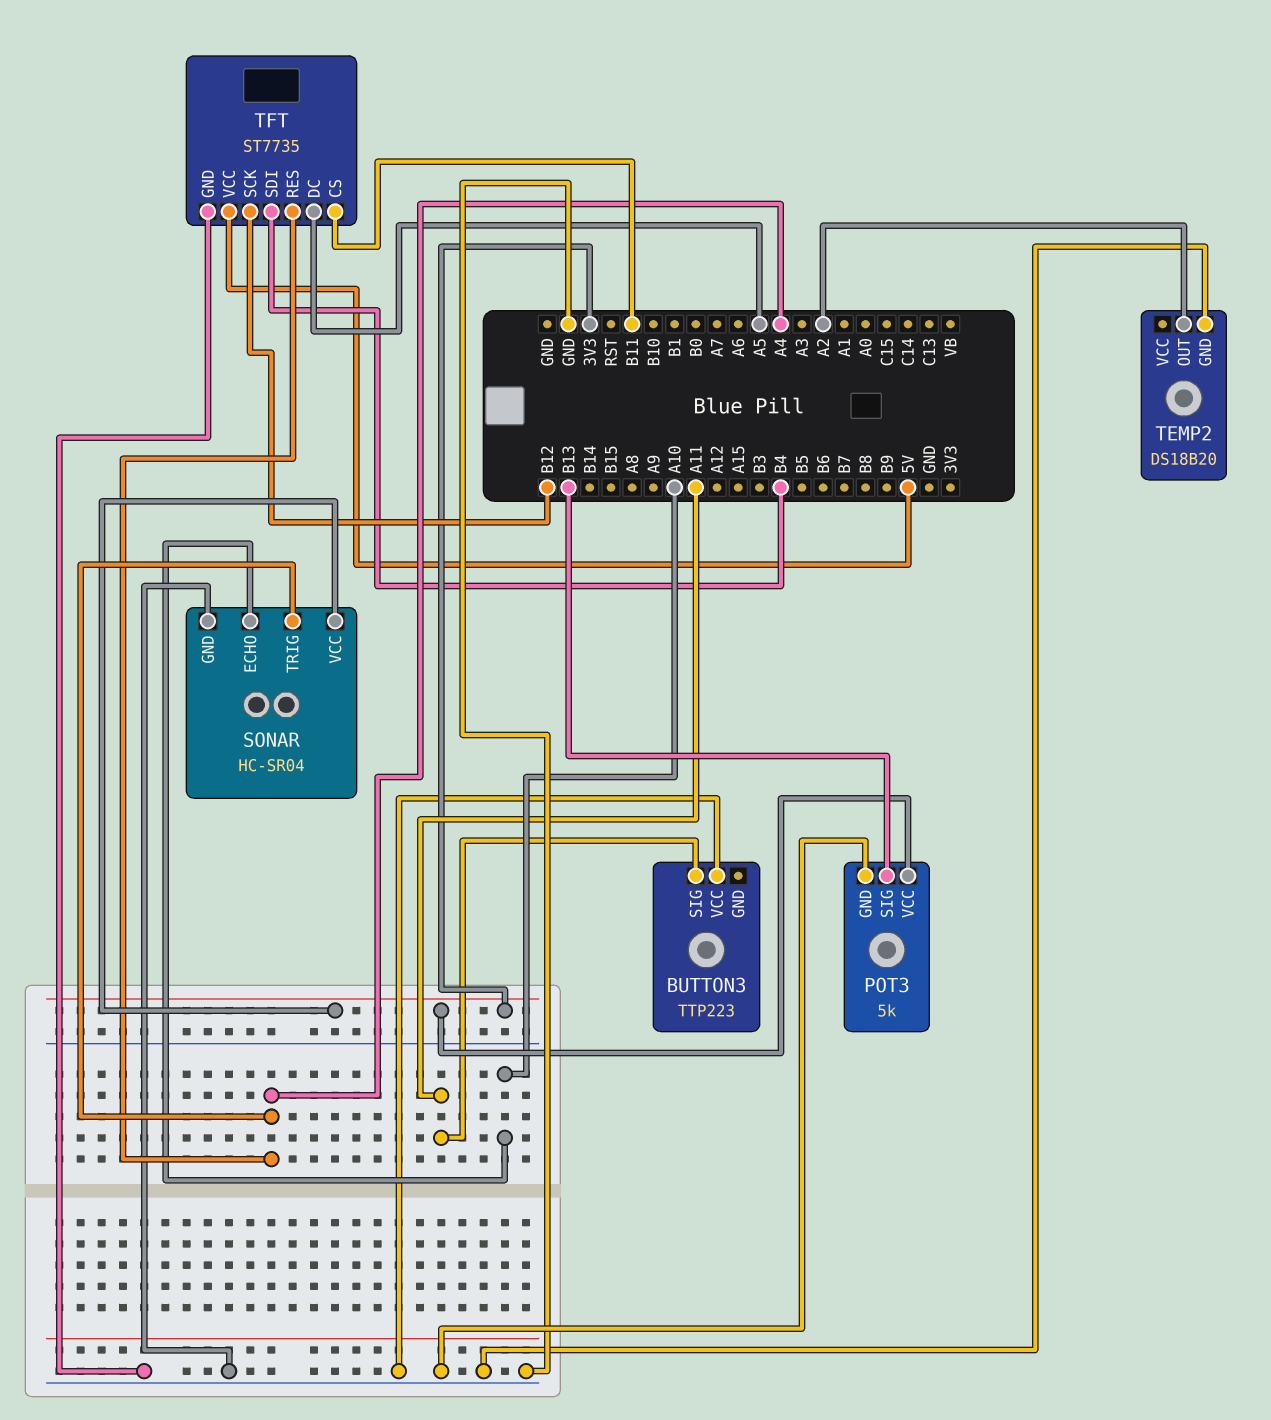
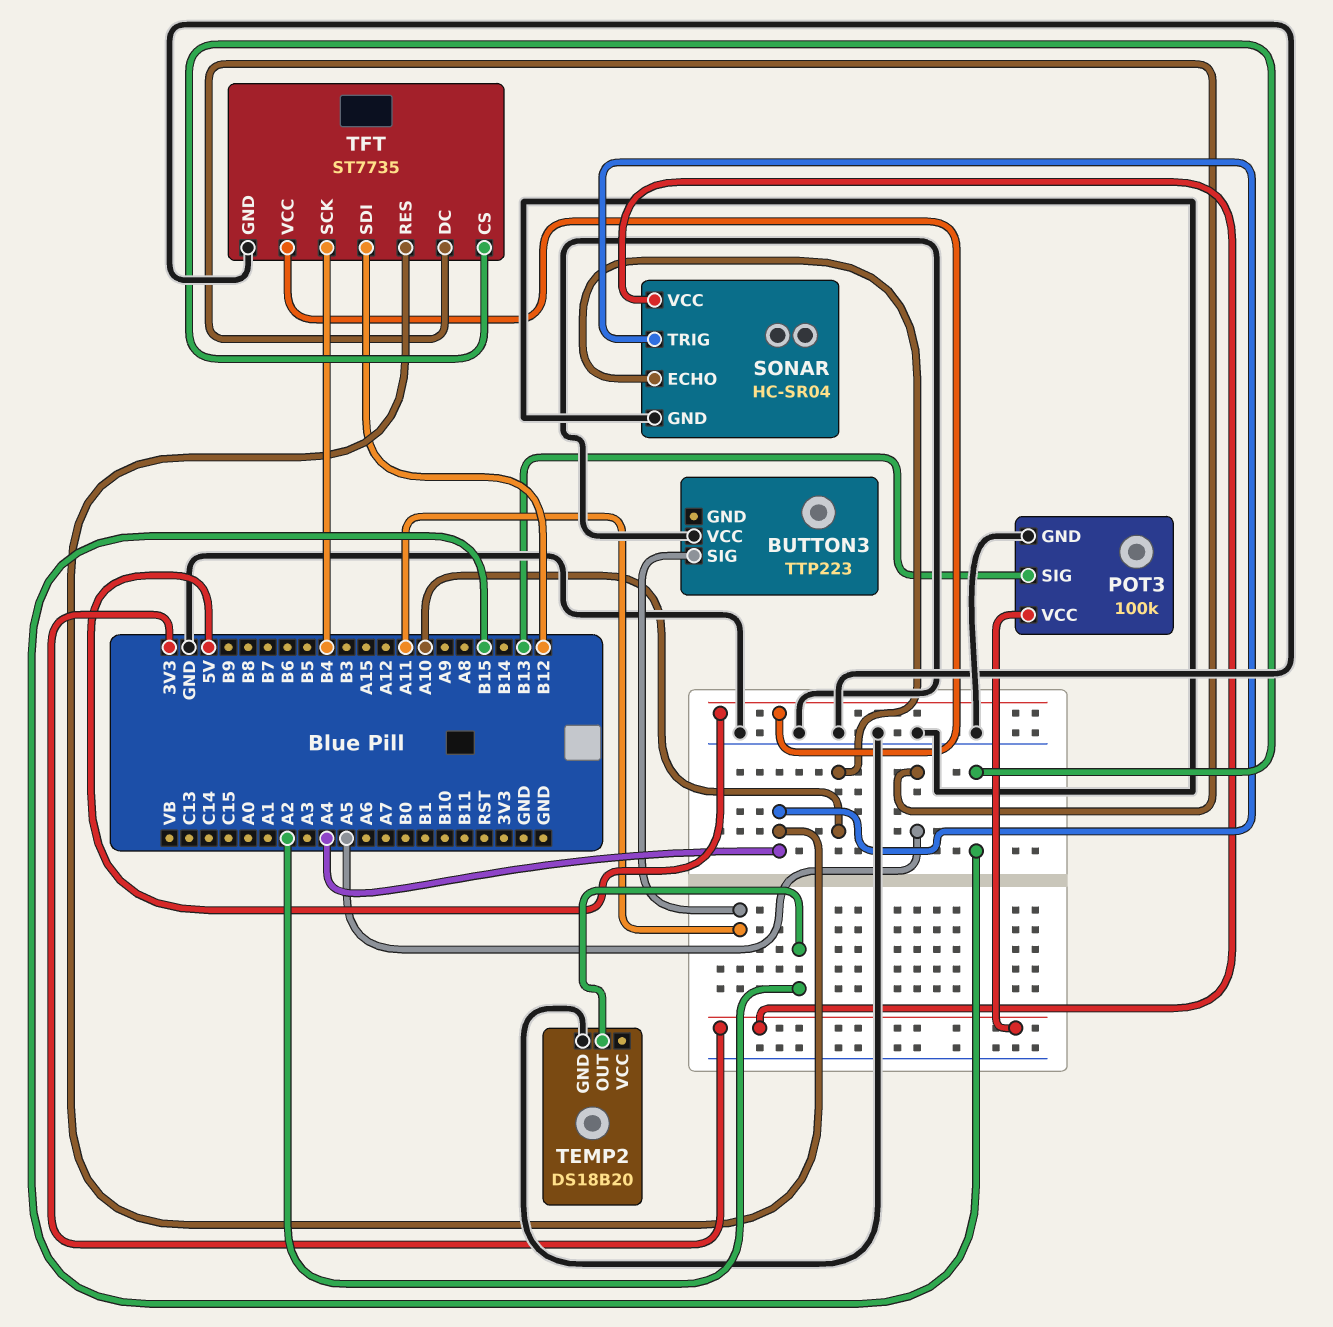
POT3: 5k -> 100k
TFT pin CS: B11 -> B15
TFT pin SCK: B12 -> B4
TFT pin SDI: B4 -> B12

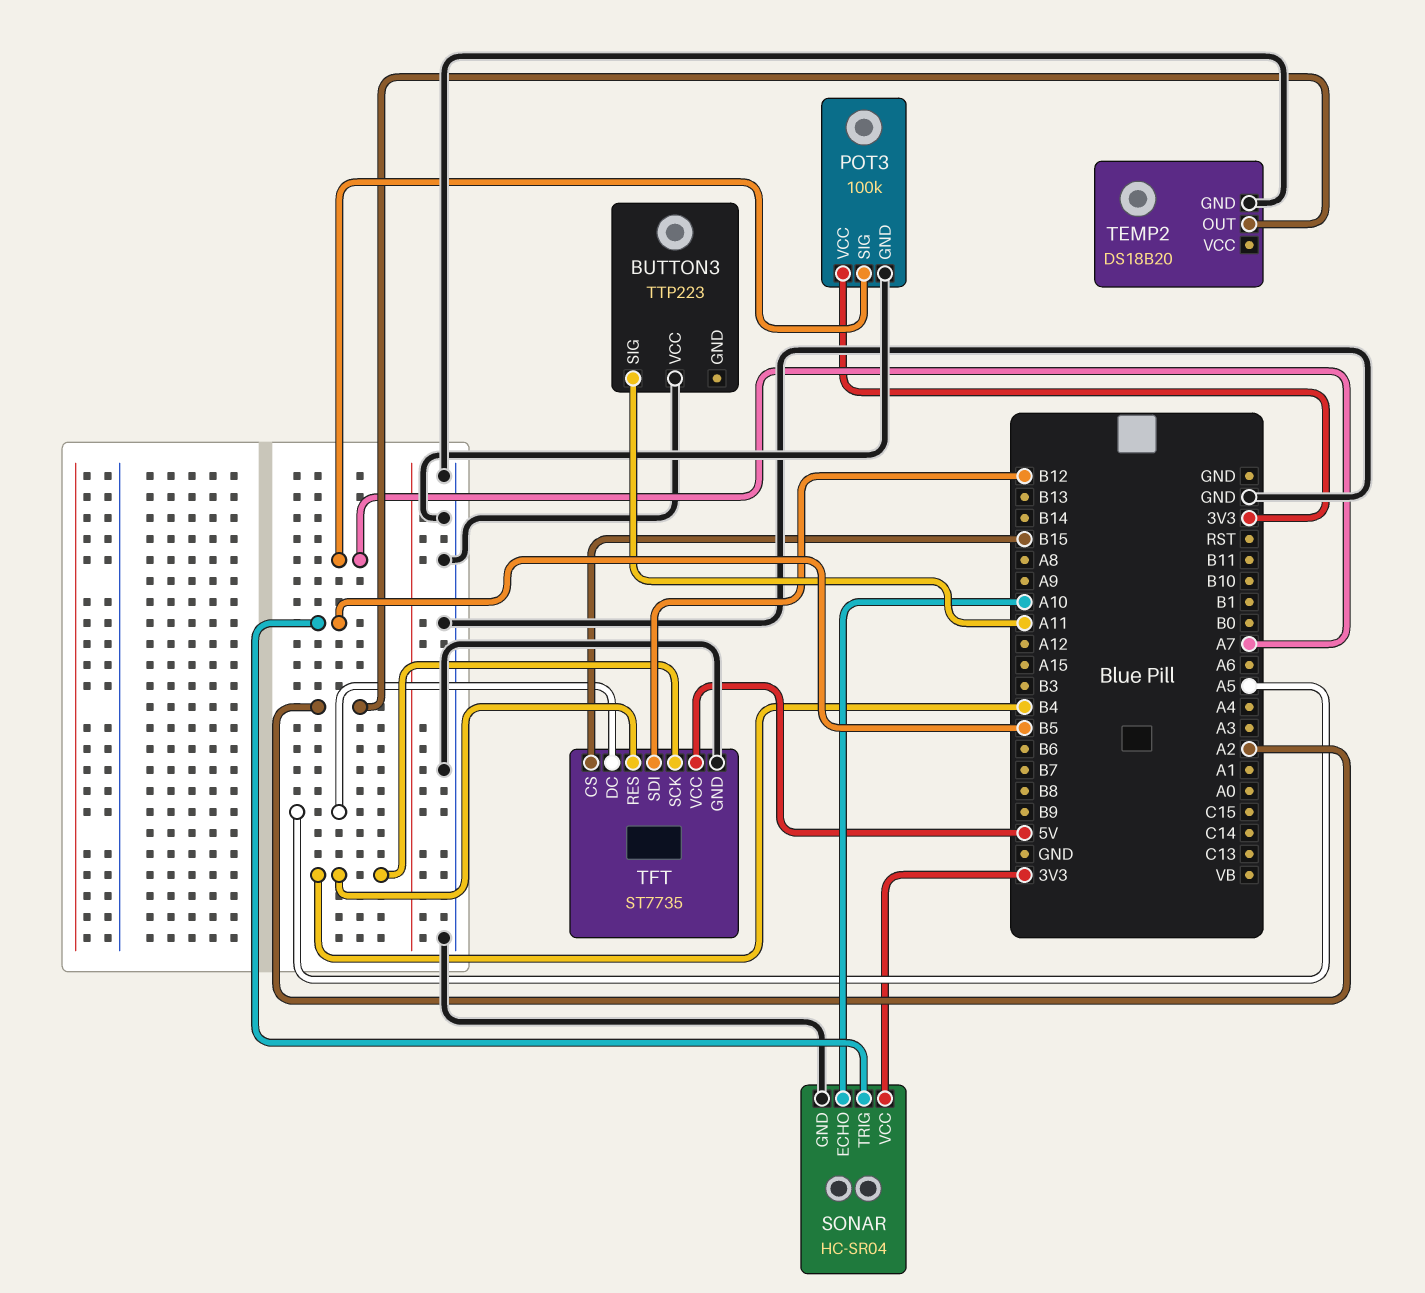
POT3 pin SIG: B13 -> A7
SONAR pin TRIG: A4 -> B5
TFT pin RES: A4 -> B4

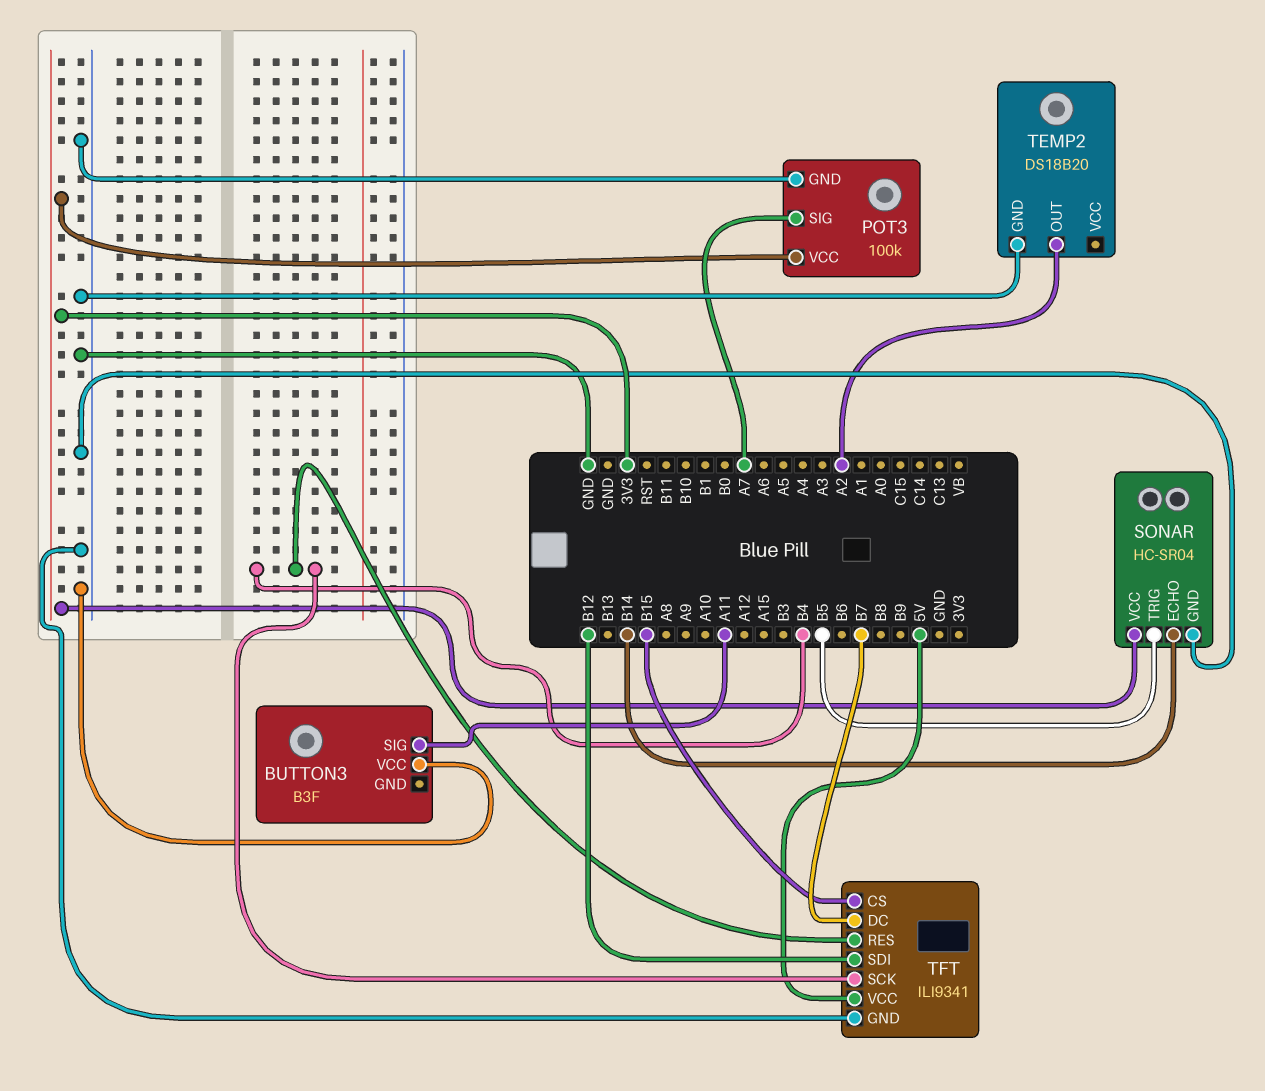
BUTTON3: TTP223 -> B3F
SONAR pin ECHO: A10 -> B14
TFT: ST7735 -> ILI9341
TFT pin DC: A5 -> B7

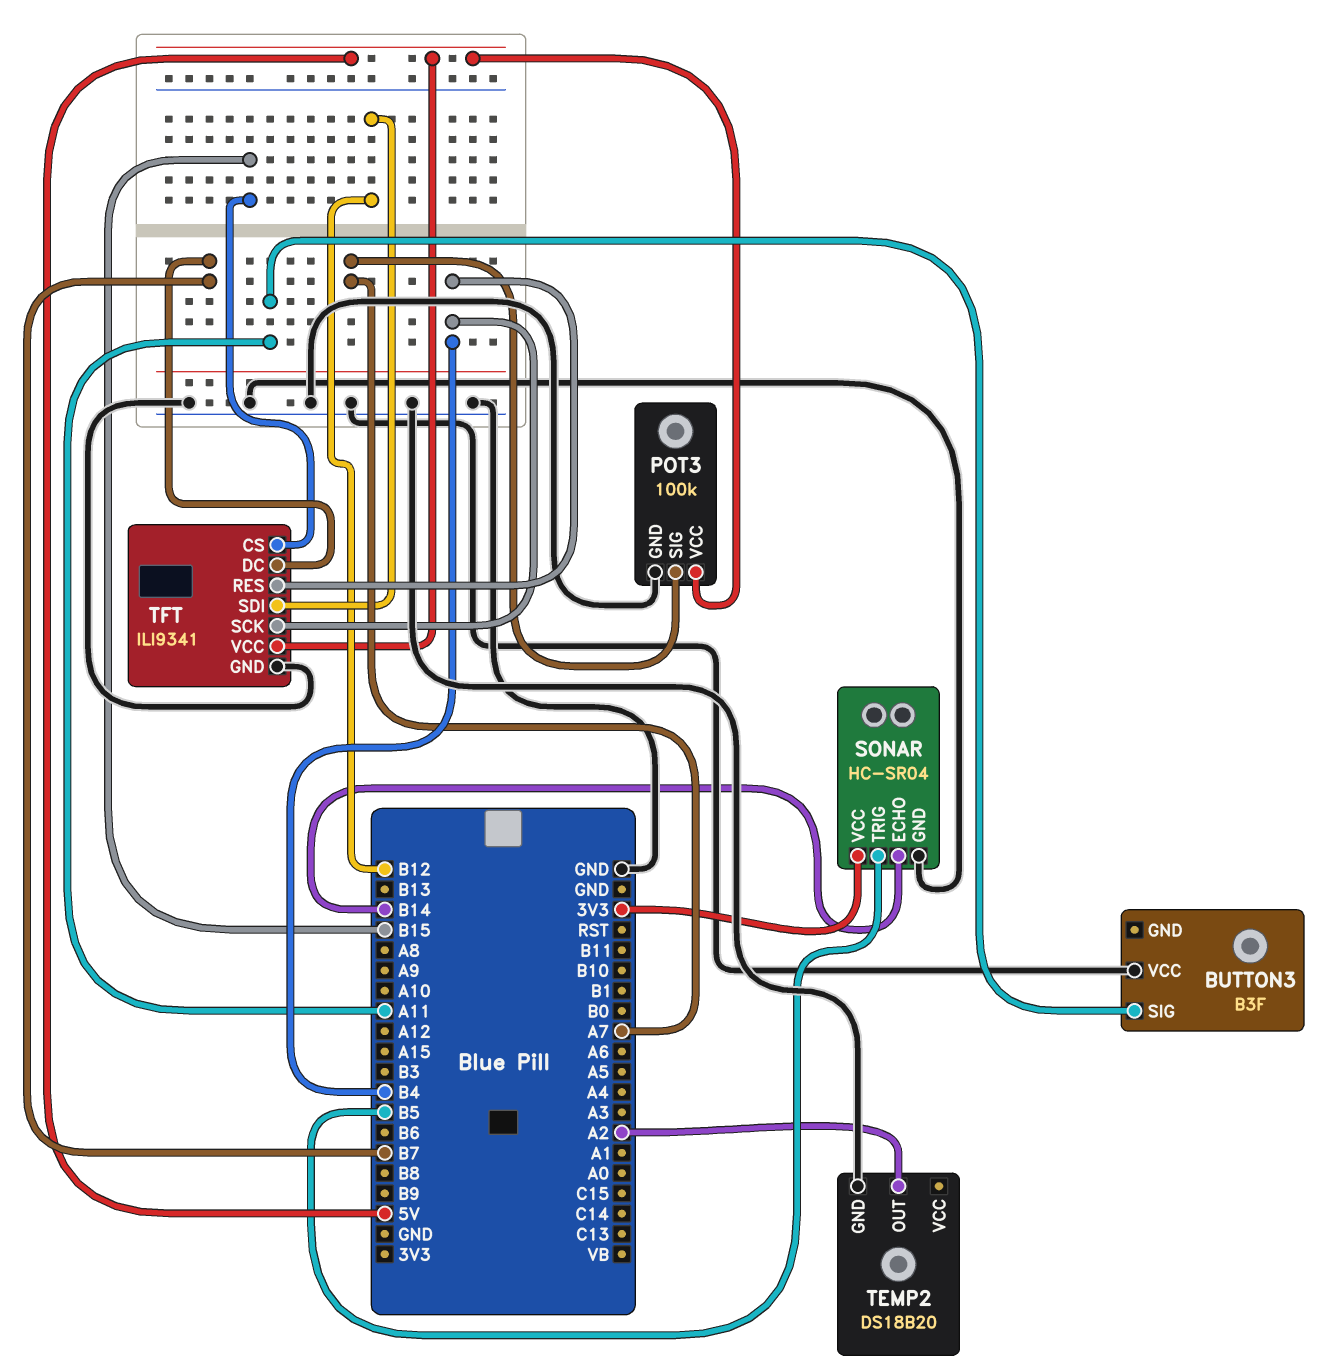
POT3 pin VCC: 3V3 -> 5V

